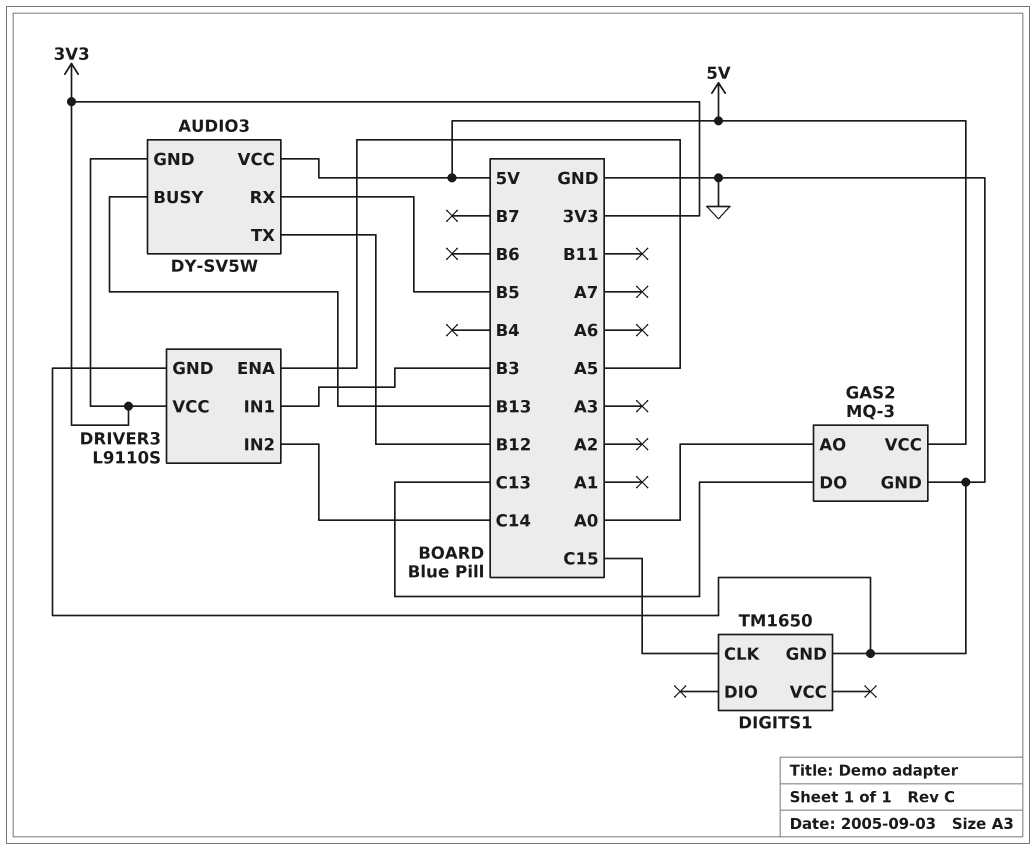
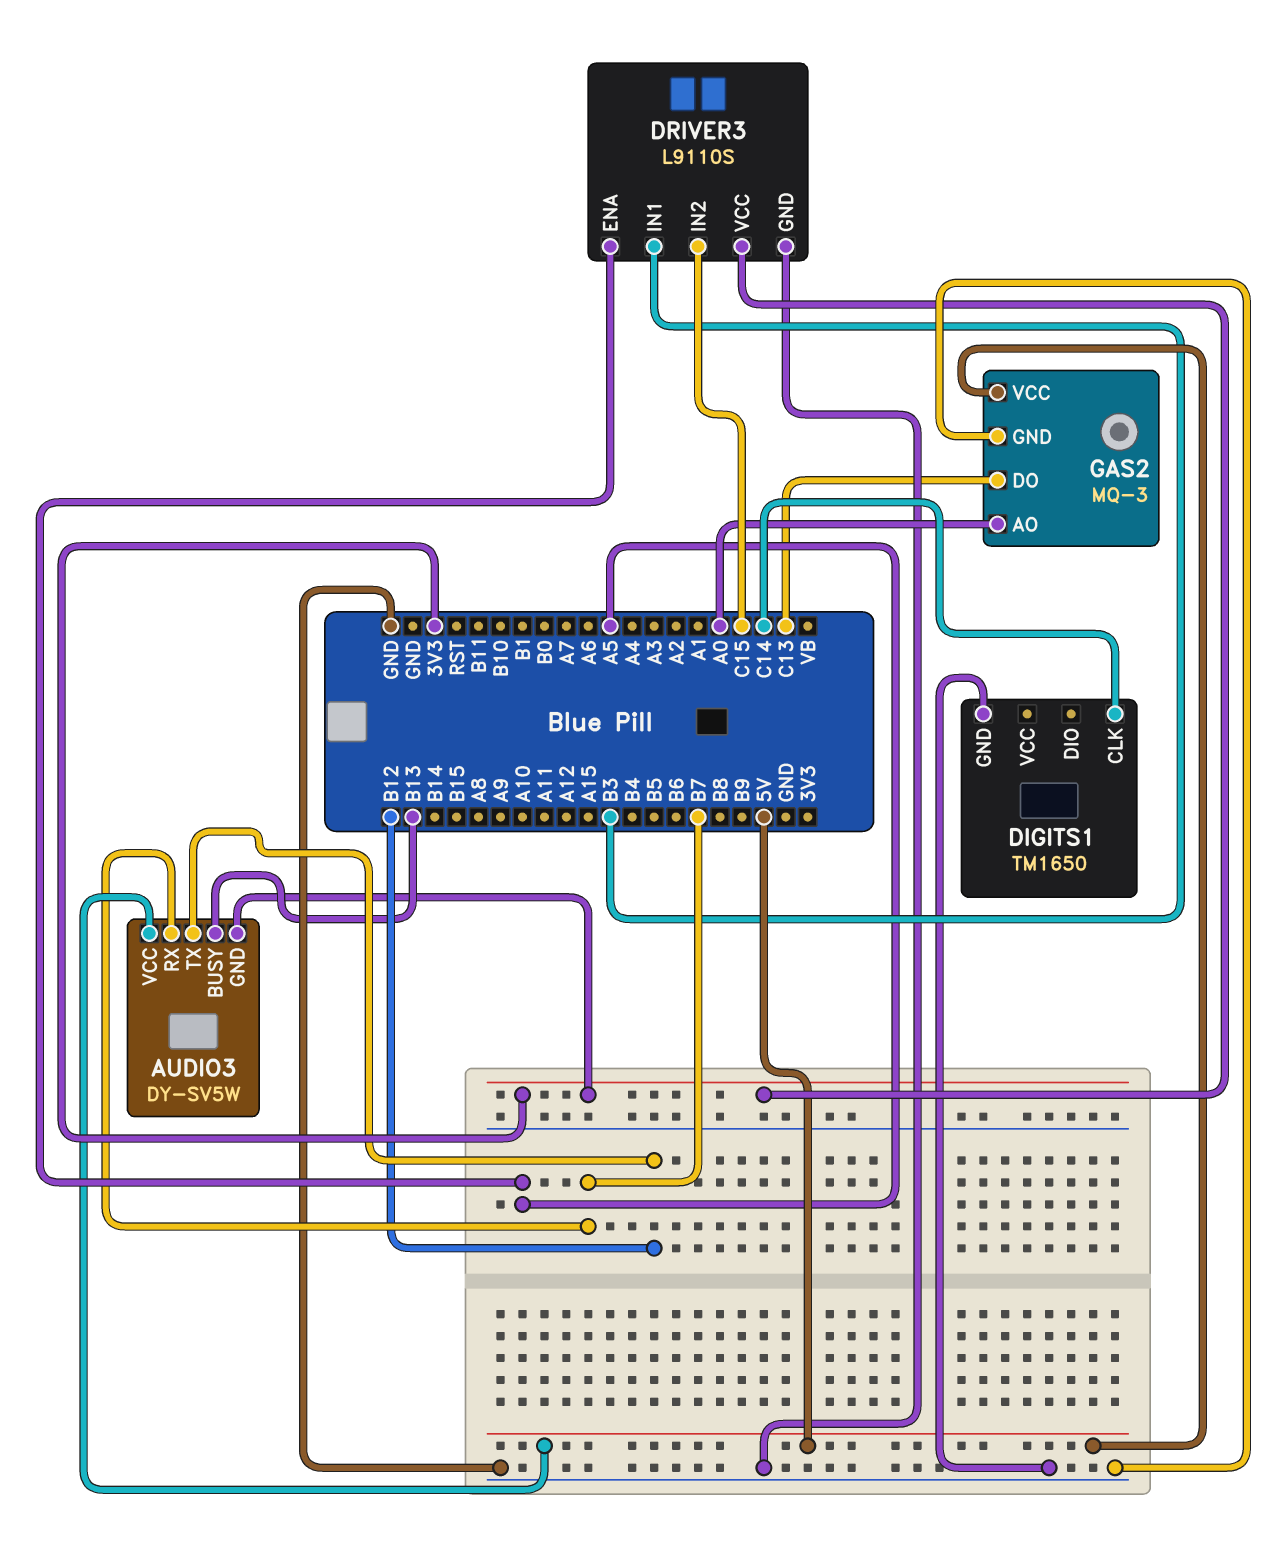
AUDIO3 pin RX: B5 -> B7
DIGITS1 pin CLK: C15 -> C14
DRIVER3 pin IN2: C14 -> C15

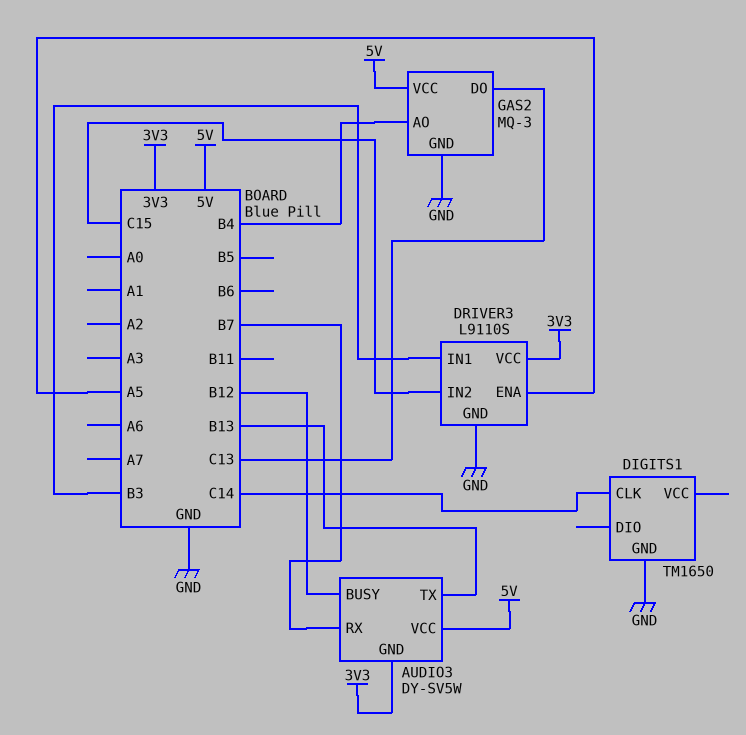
AUDIO3 pin BUSY: B13 -> B12
AUDIO3 pin TX: B12 -> B13
GAS2 pin AO: A0 -> B4

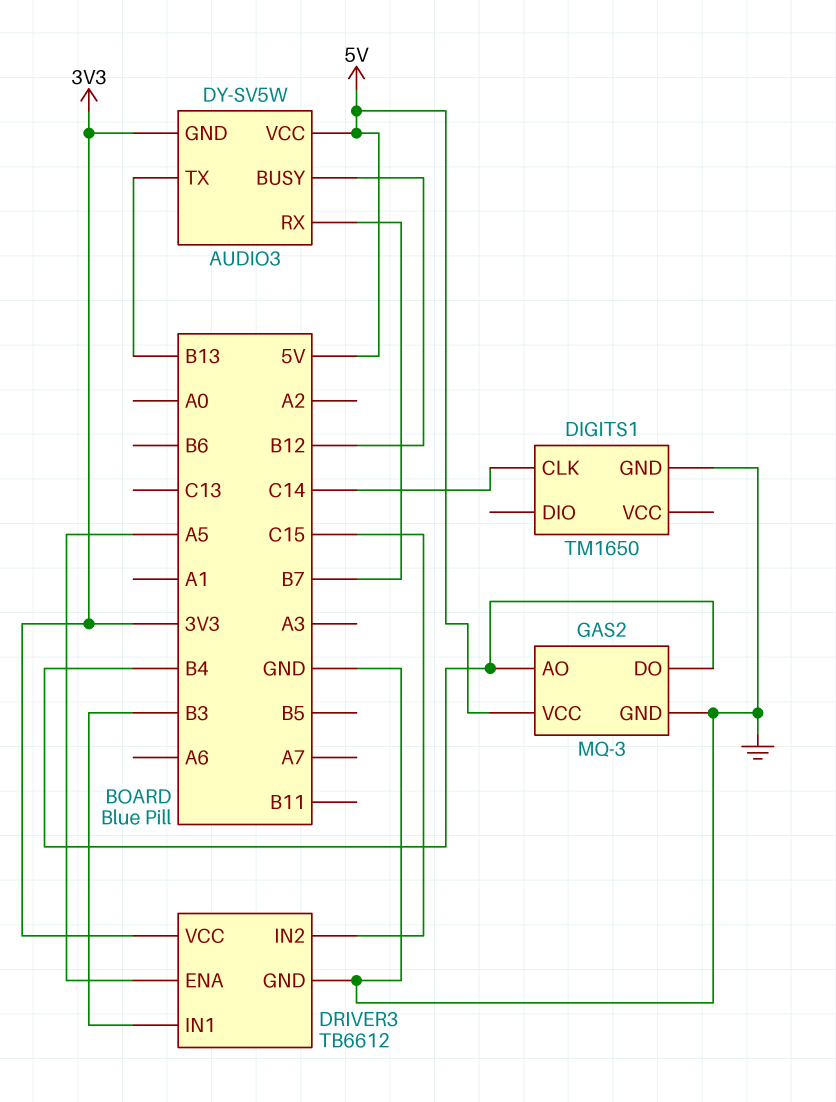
DRIVER3: L9110S -> TB6612
GAS2 pin DO: C13 -> B4

